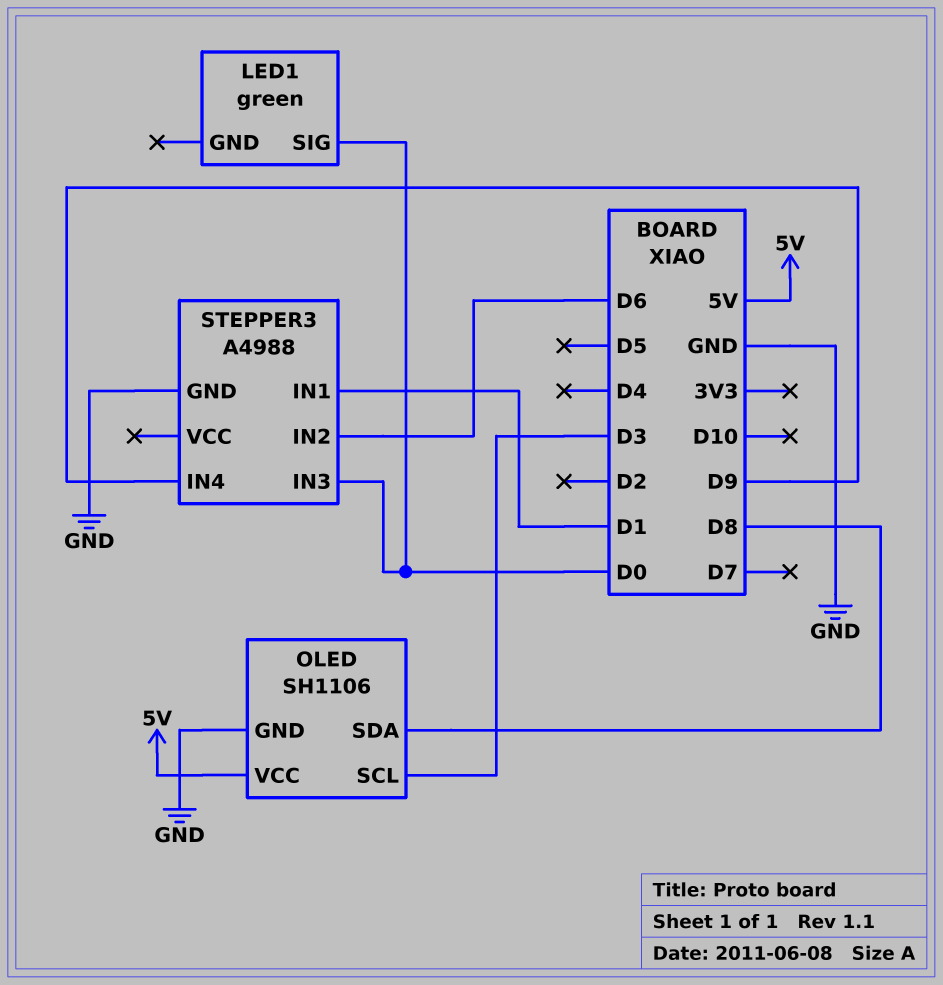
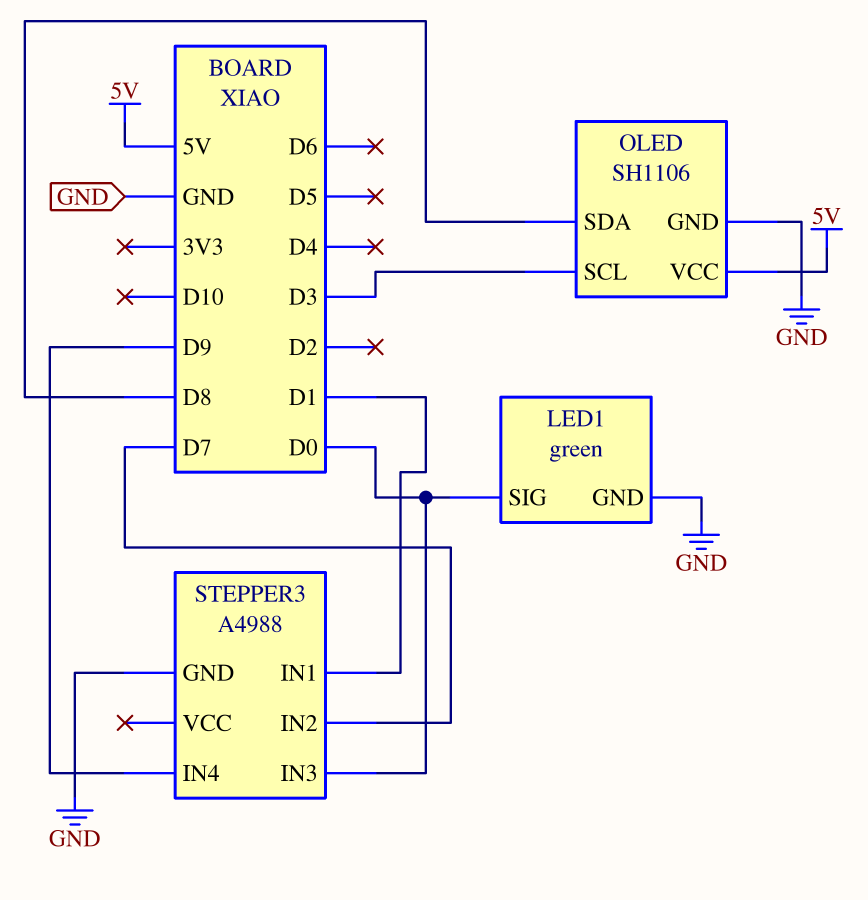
LED1 pin GND: none -> GND
STEPPER3 pin IN2: D6 -> D7

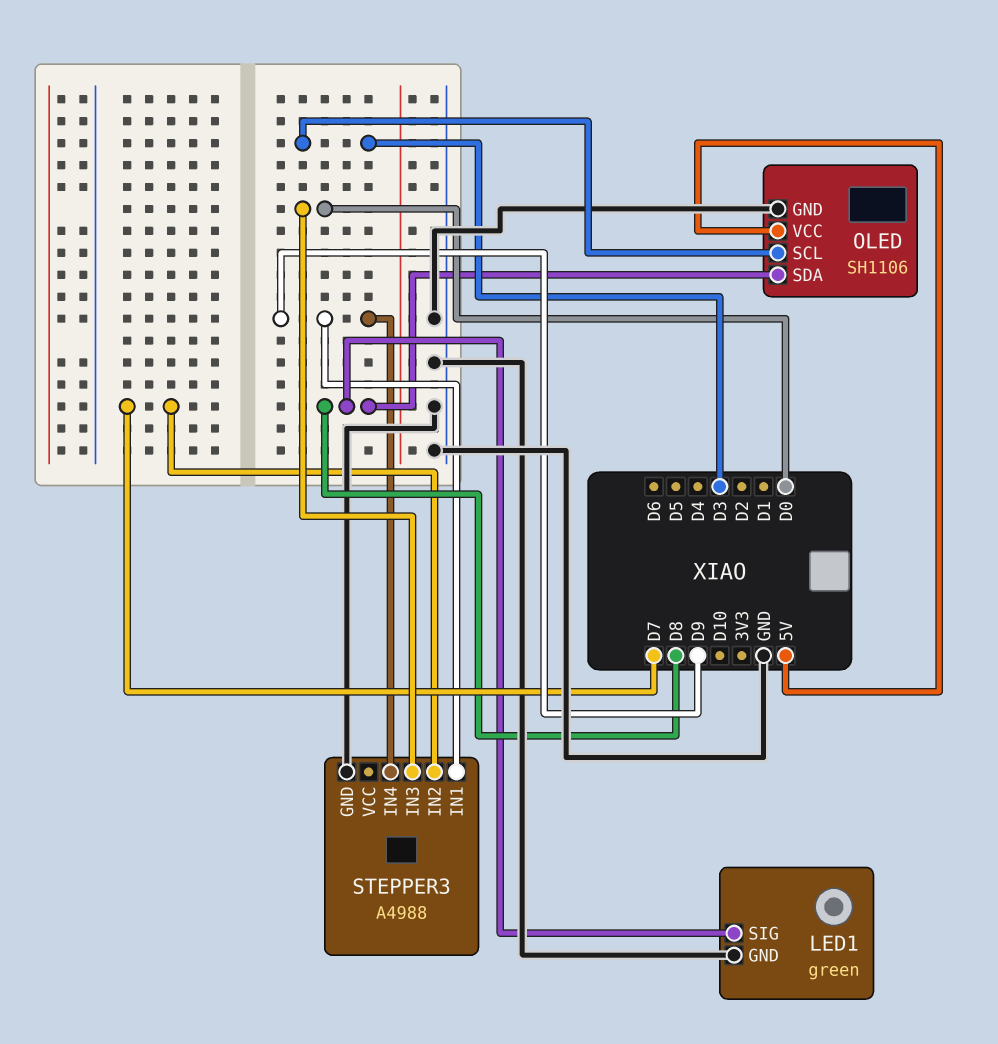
LED1 pin SIG: D0 -> D8
STEPPER3 pin IN1: D1 -> D9

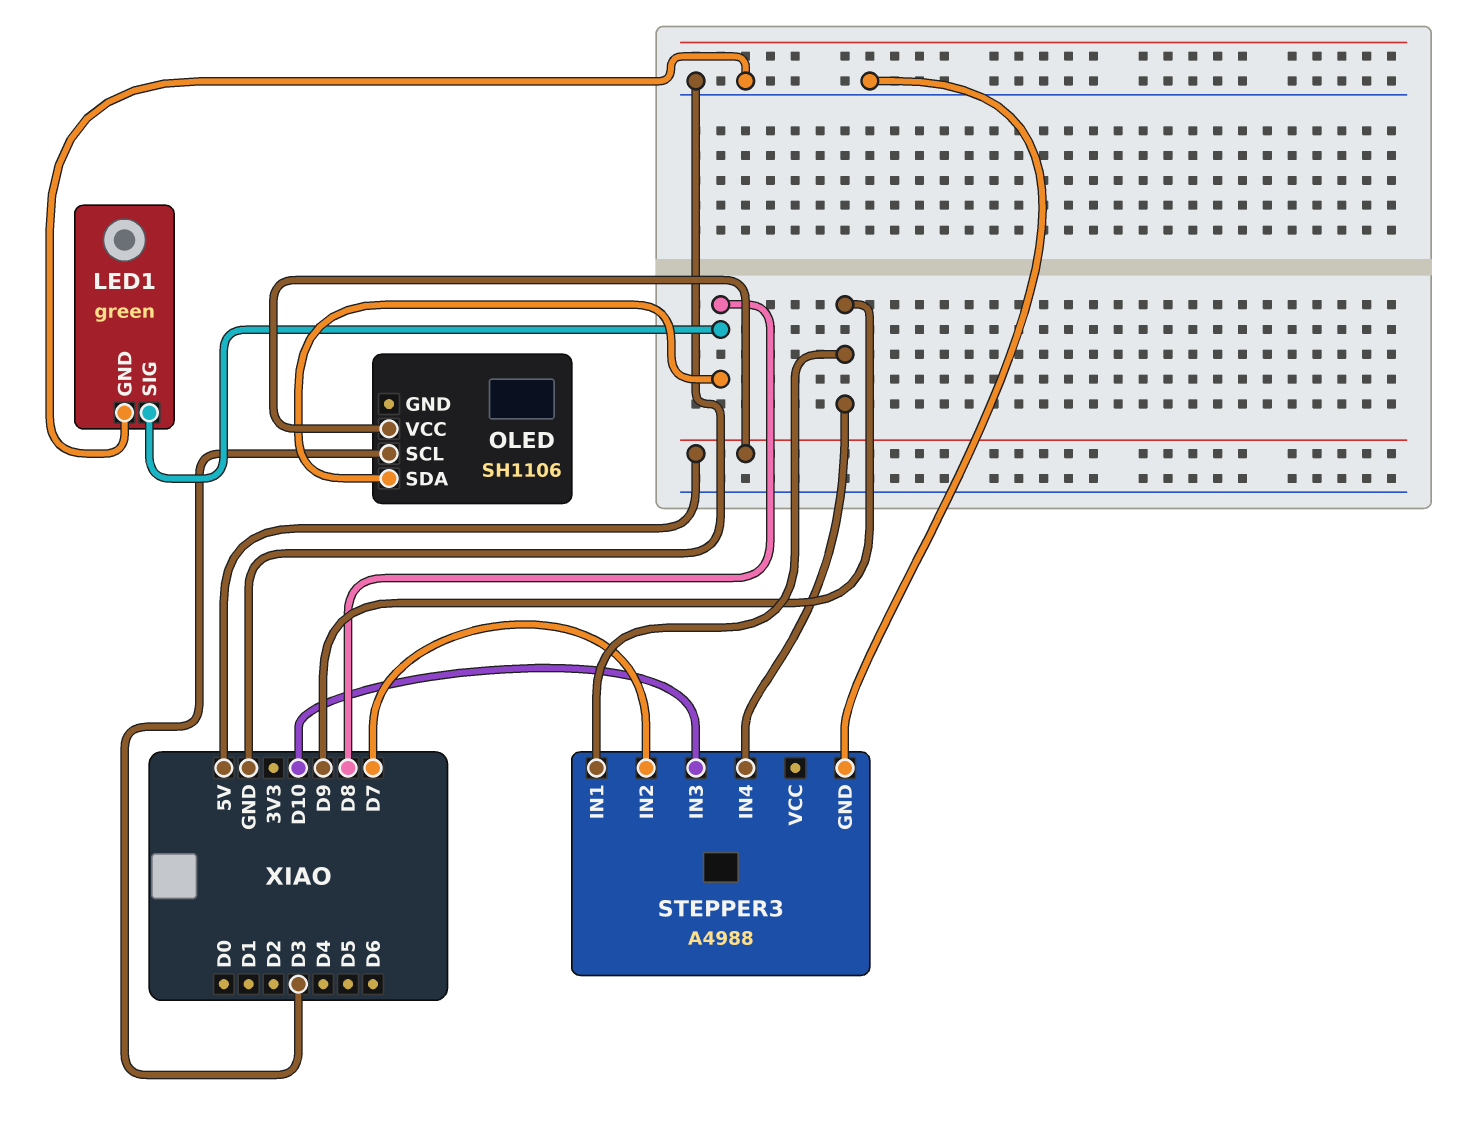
OLED pin GND: GND -> none
STEPPER3 pin IN3: D0 -> D10

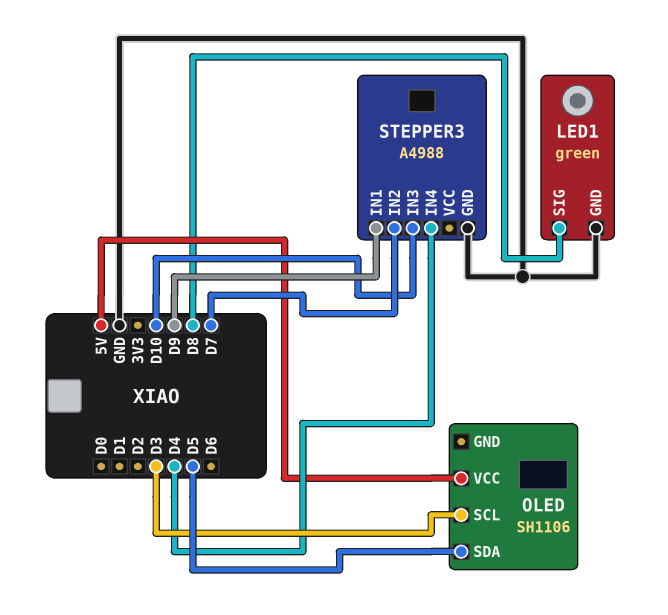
OLED pin SDA: D8 -> D5
STEPPER3 pin IN4: D9 -> D4

